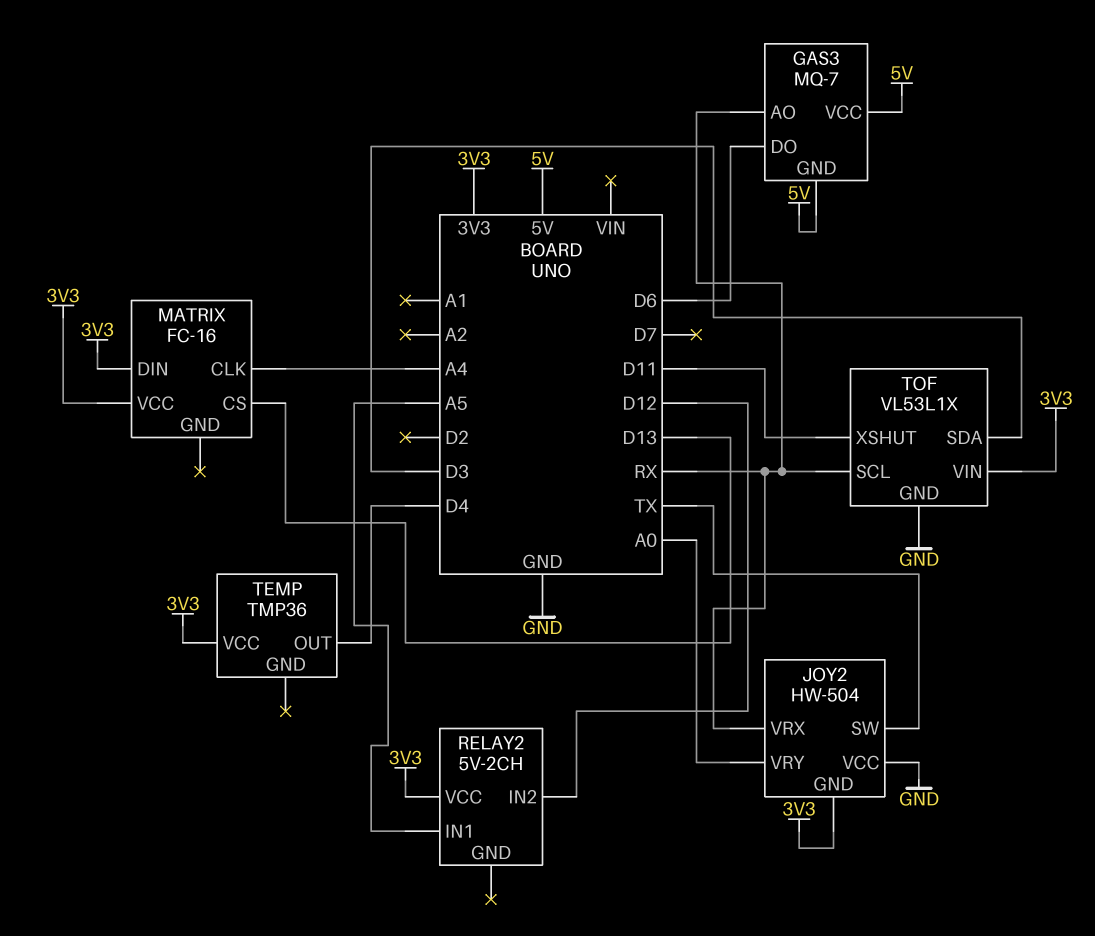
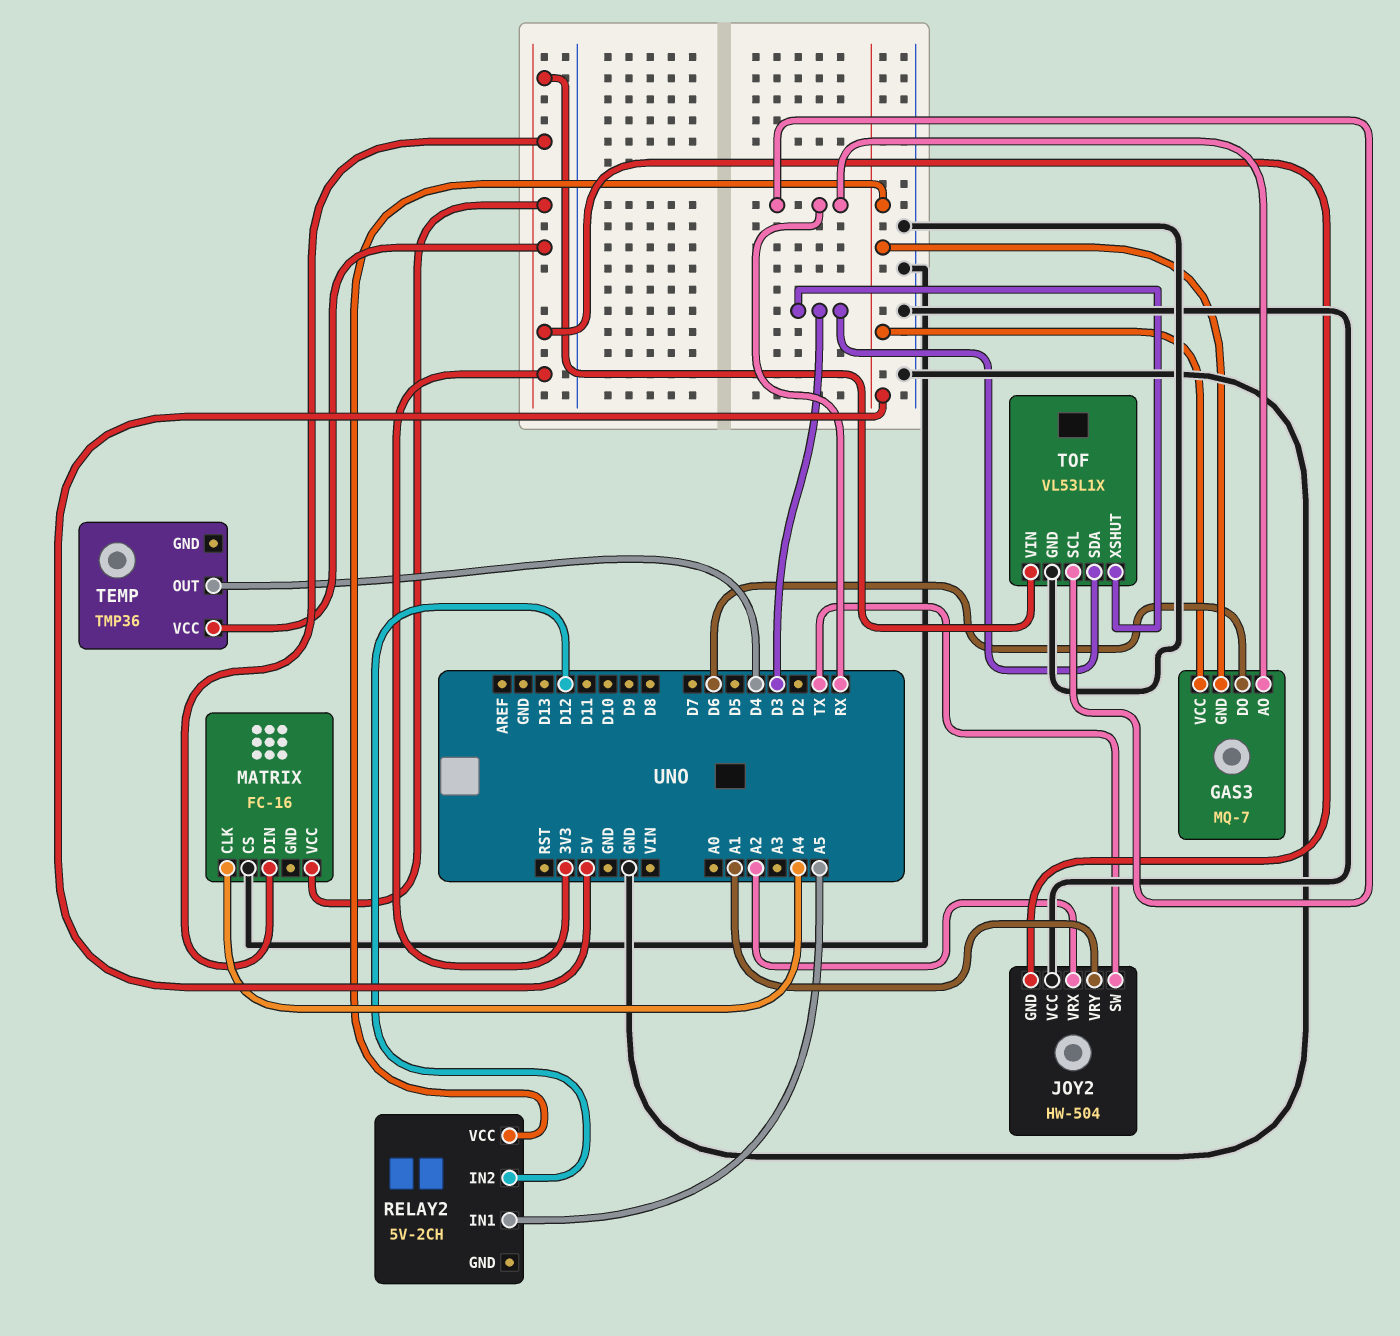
JOY2 pin VRX: RX -> A2
JOY2 pin VRY: A0 -> A1
MATRIX pin CS: D13 -> GND
RELAY2 pin VCC: 3V3 -> 5V
TOF pin XSHUT: D11 -> D3

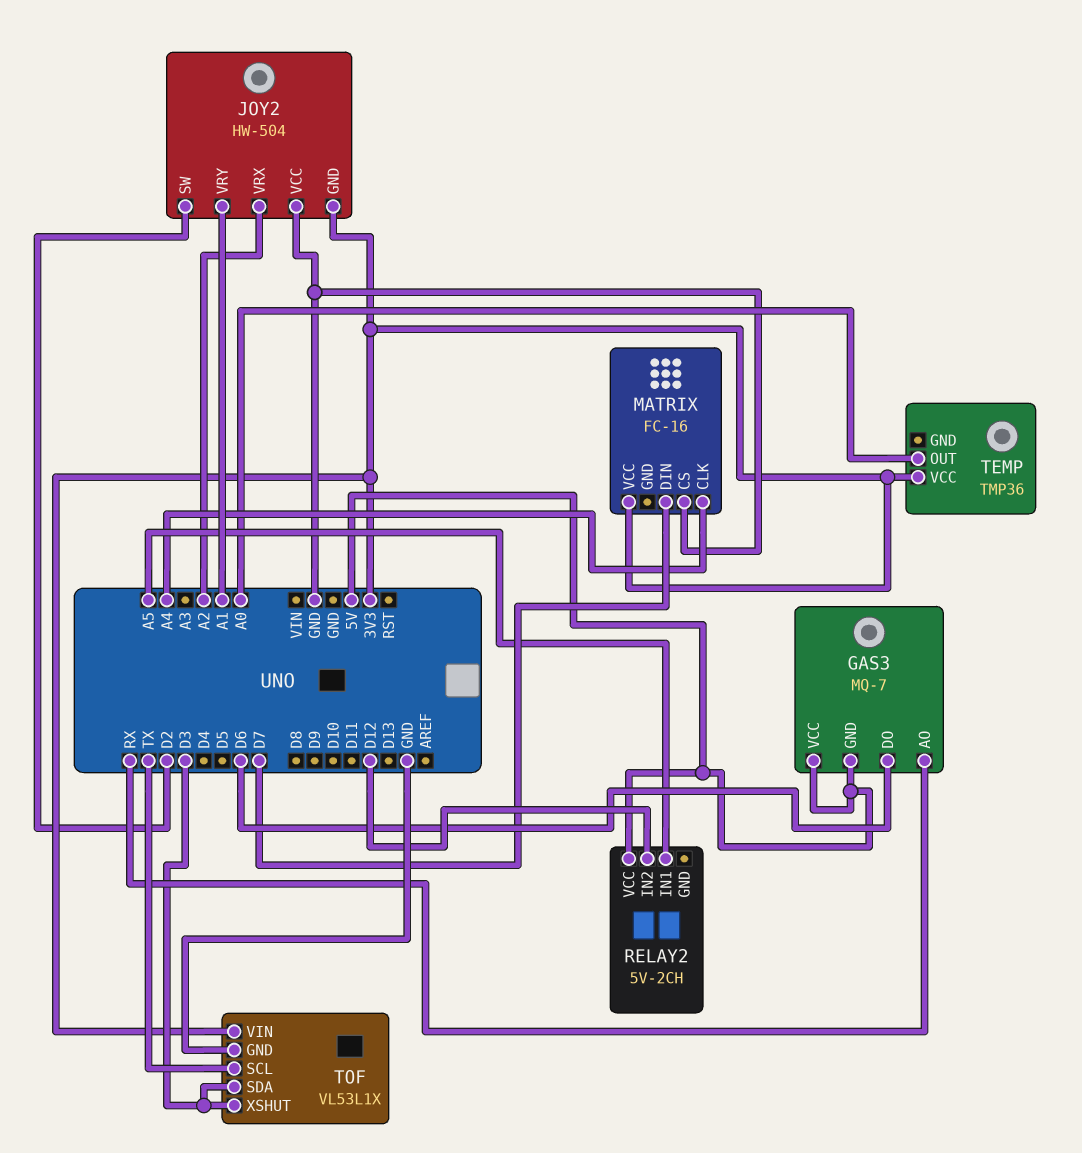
JOY2 pin SW: TX -> D2
MATRIX pin DIN: 3V3 -> D7
TEMP pin OUT: D4 -> A0
TOF pin SCL: RX -> TX

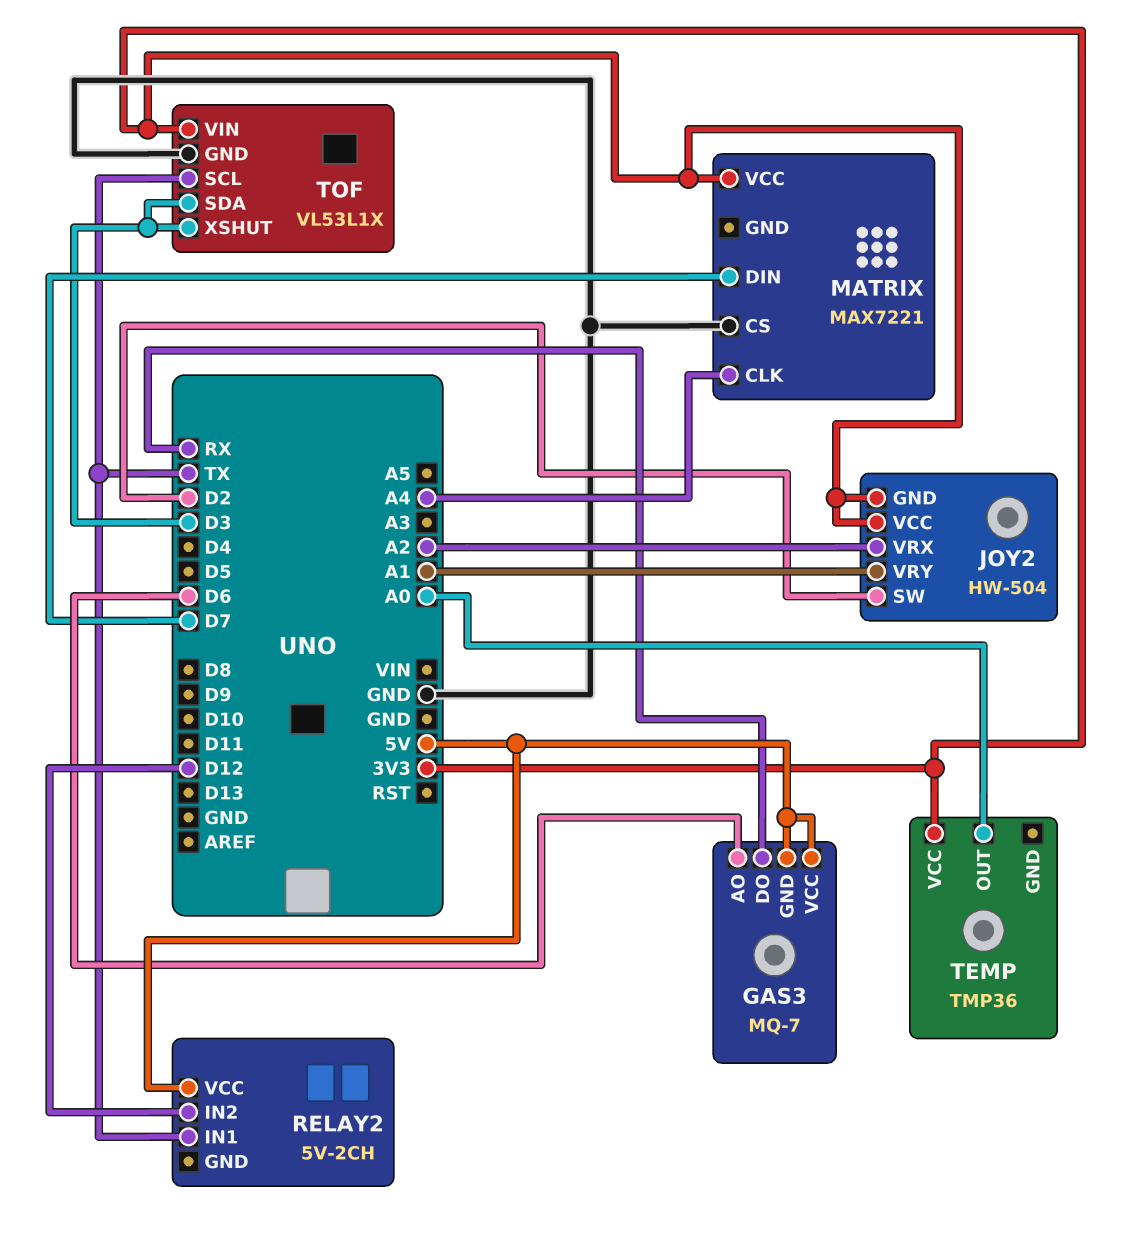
GAS3 pin AO: RX -> D6
GAS3 pin DO: D6 -> RX
JOY2 pin VCC: GND -> 3V3
MATRIX: FC-16 -> MAX7221
RELAY2 pin IN1: A5 -> TX

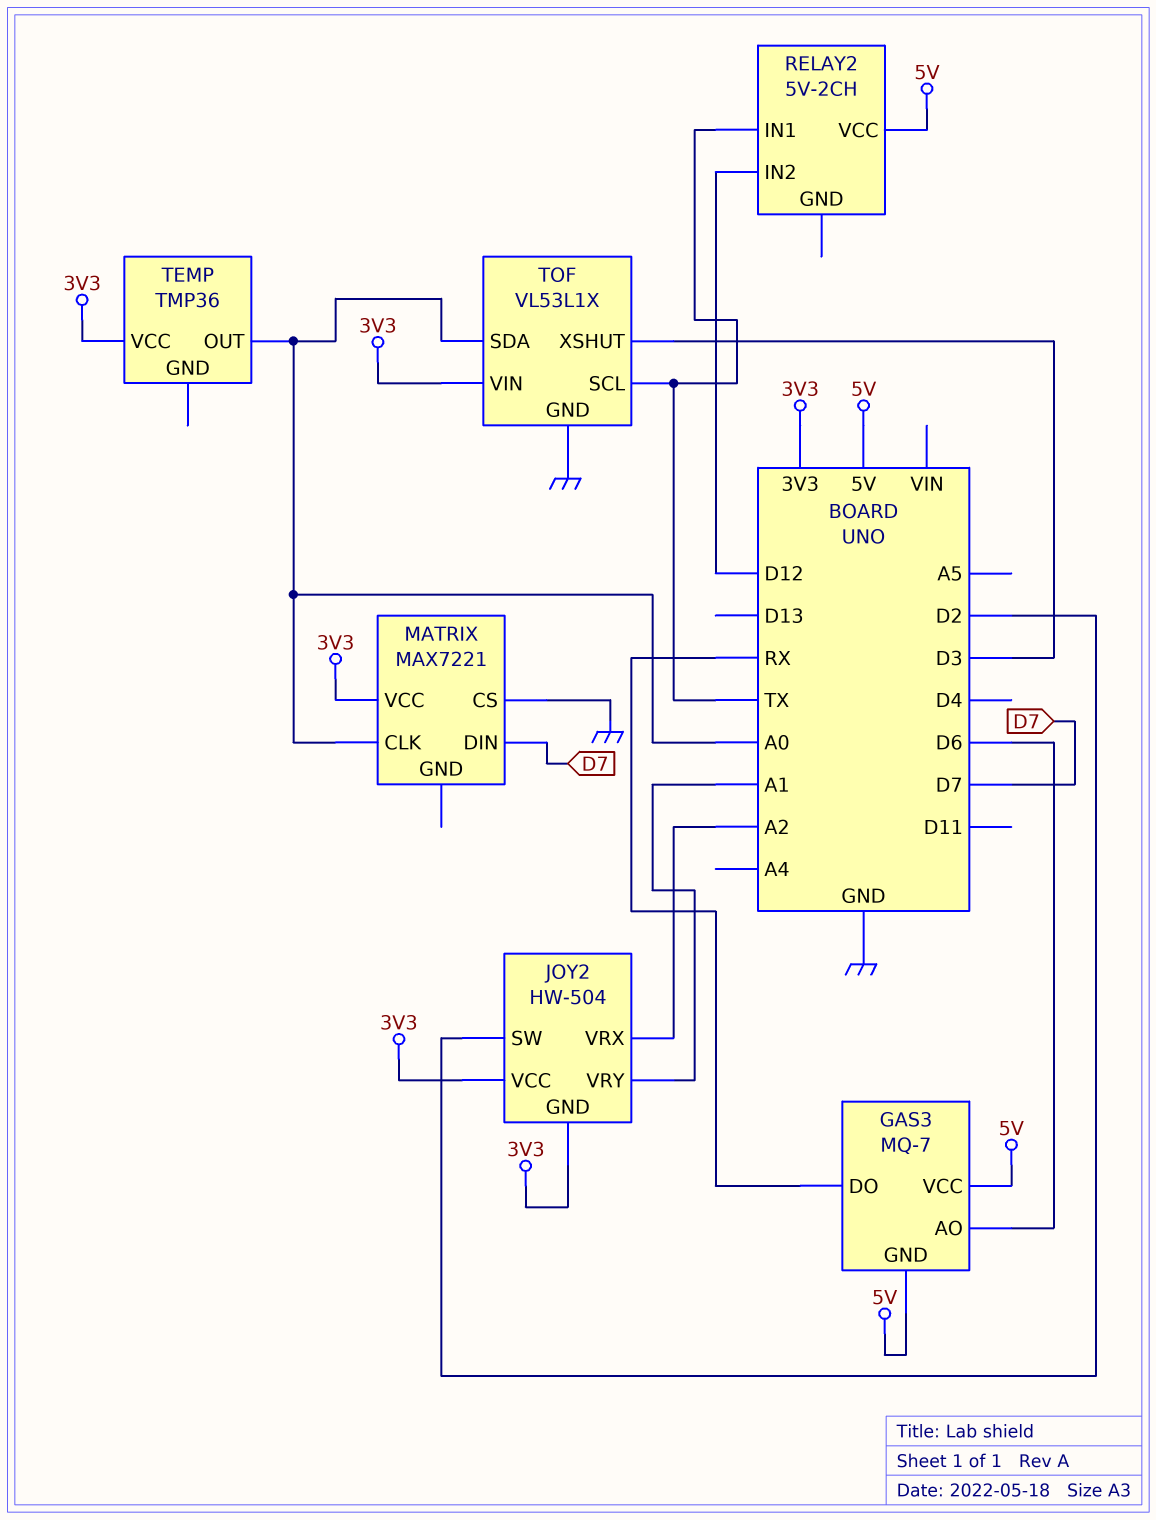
MATRIX pin CLK: A4 -> A0
TOF pin SDA: D3 -> A0

